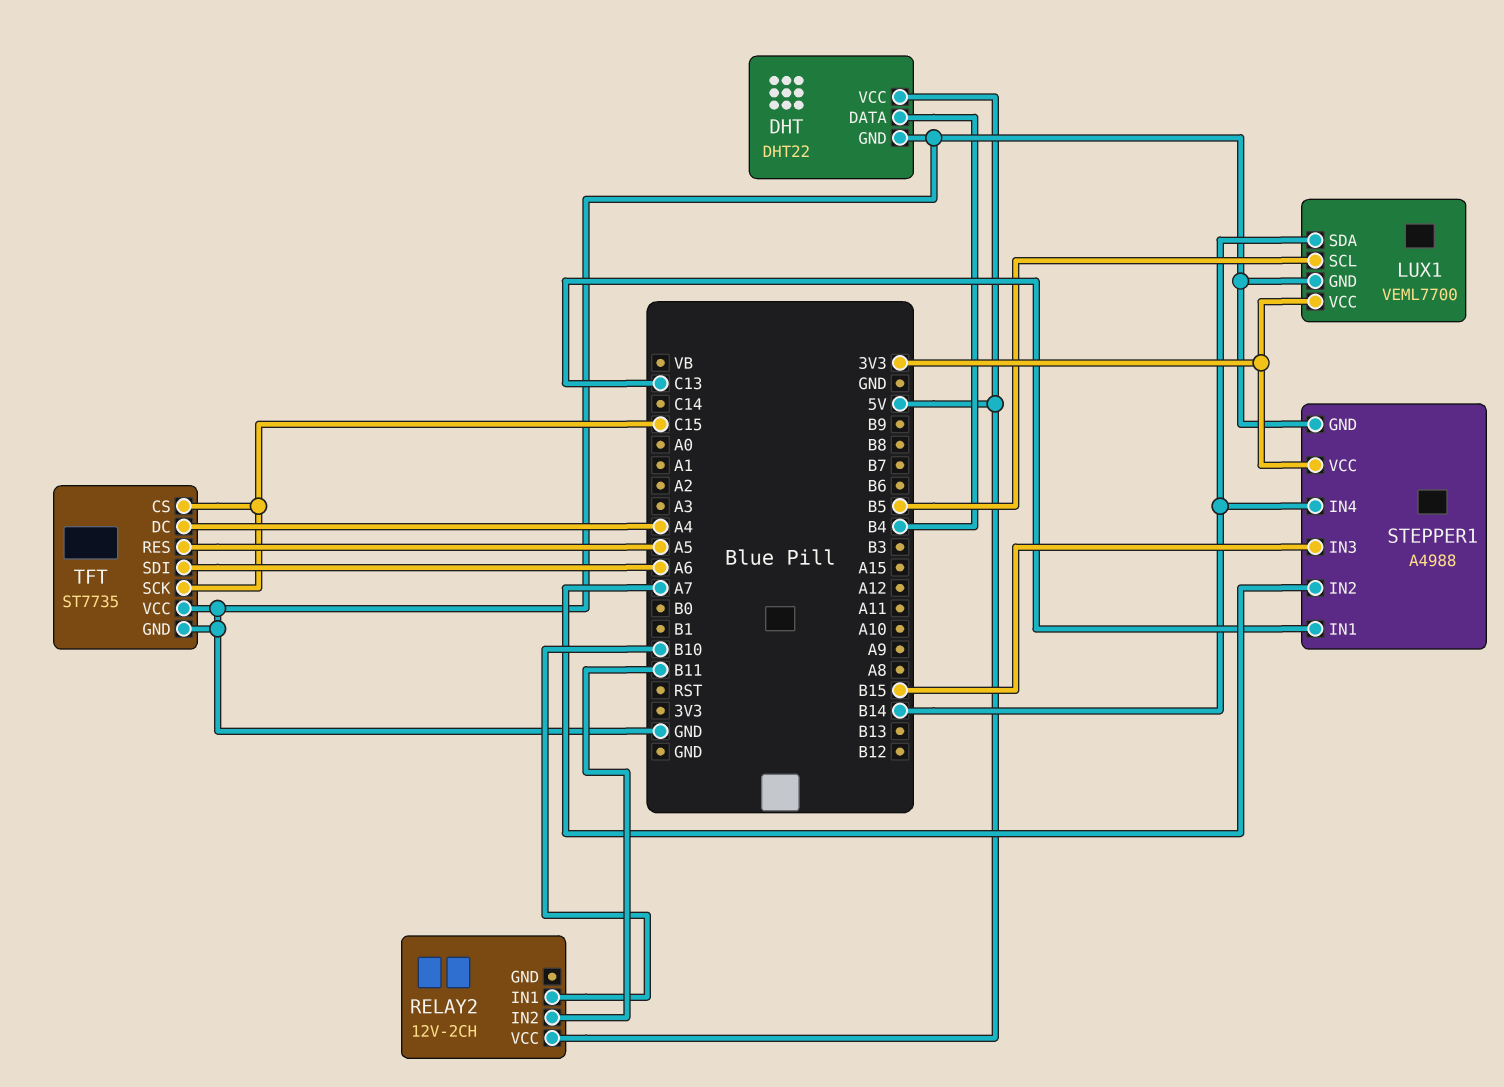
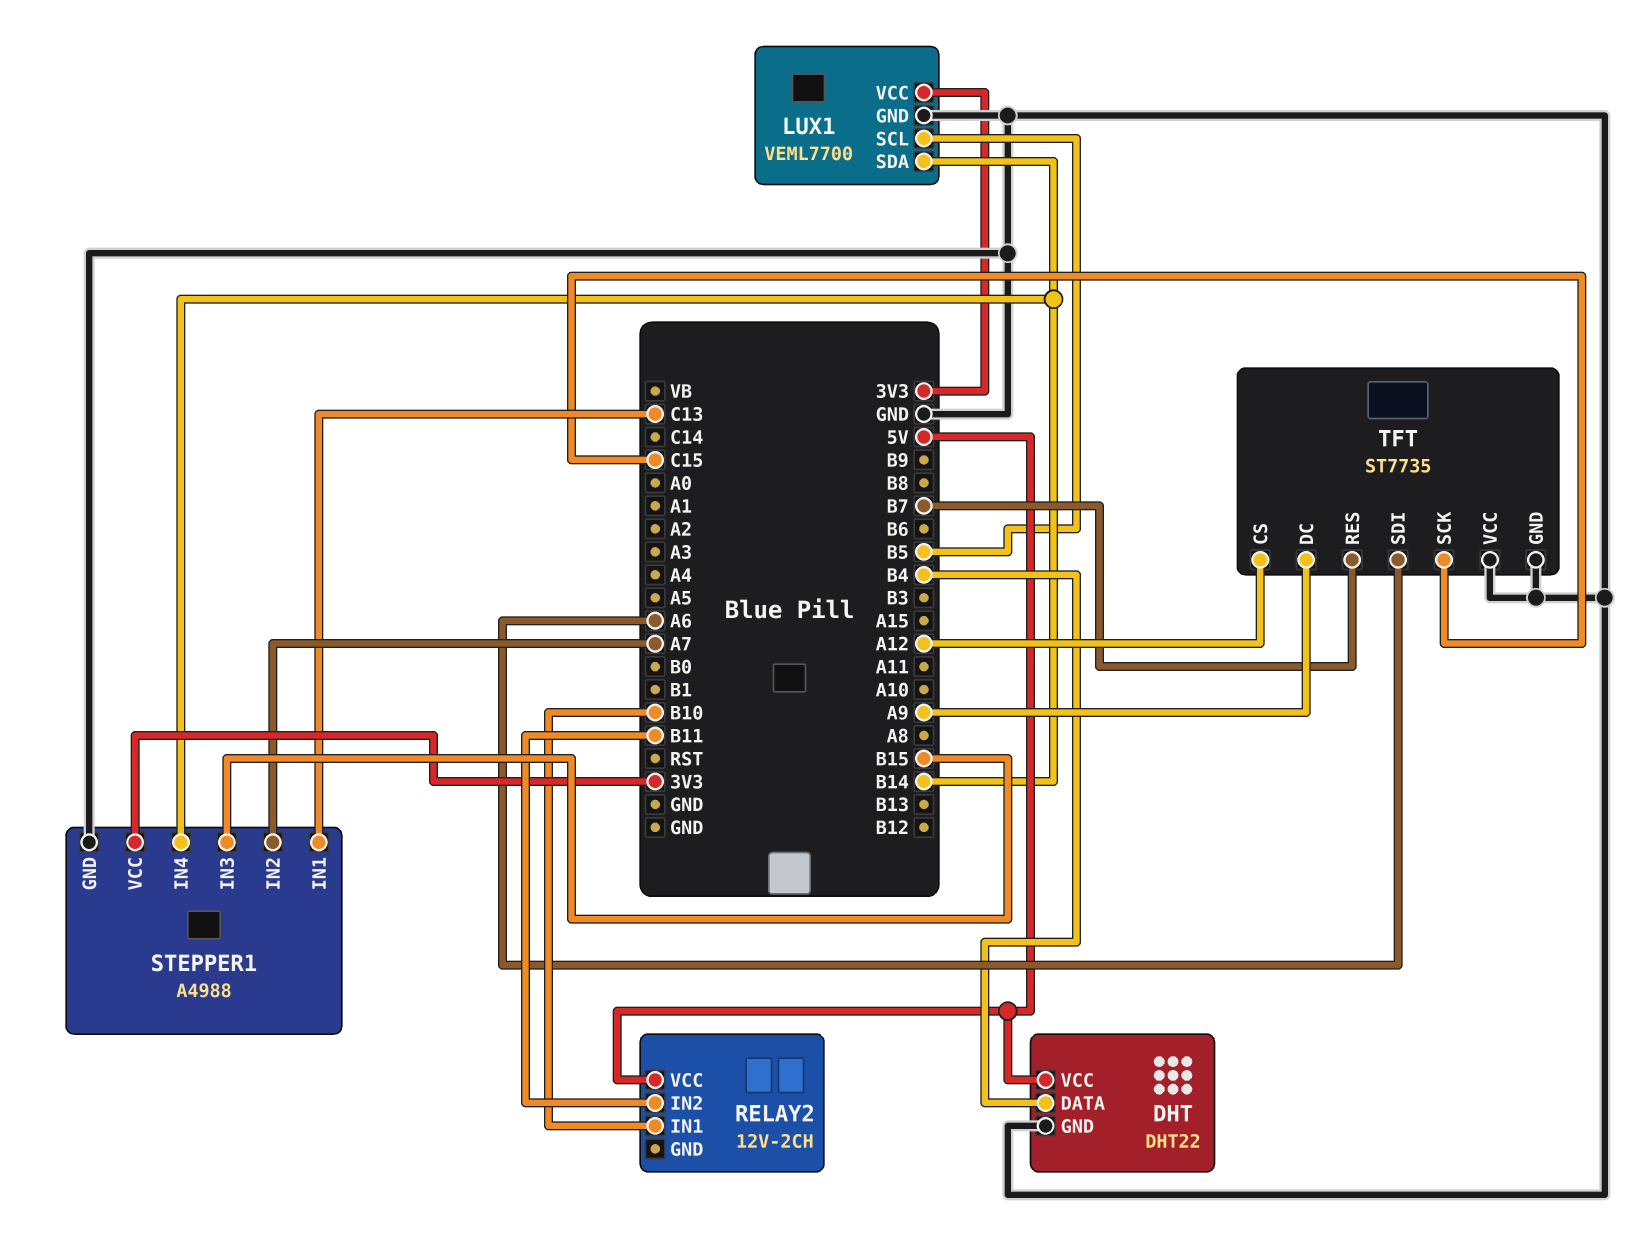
TFT pin CS: C15 -> A12
TFT pin DC: A4 -> A9
TFT pin RES: A5 -> B7

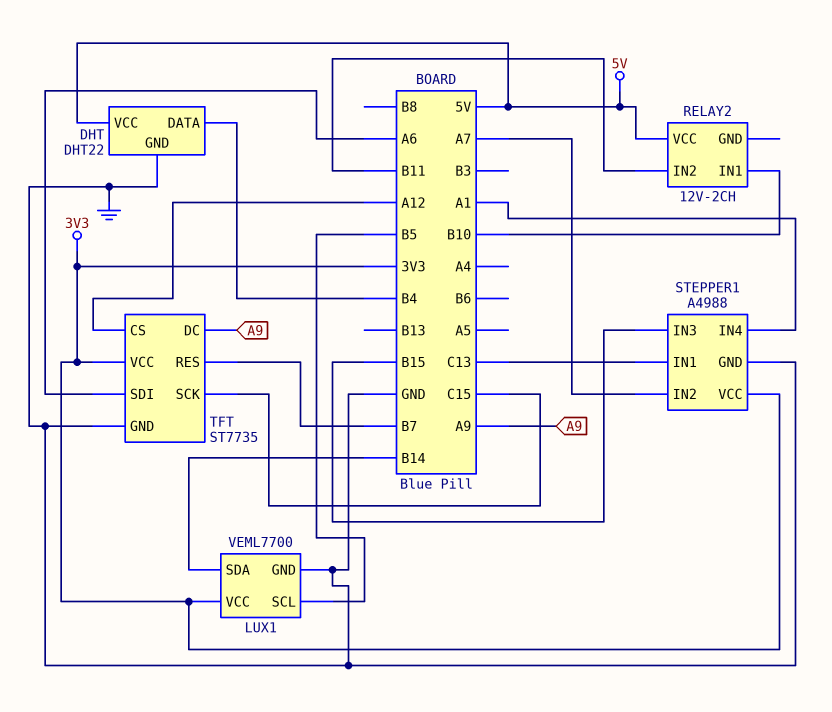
STEPPER1 pin IN4: B14 -> A1
TFT pin VCC: GND -> 3V3

